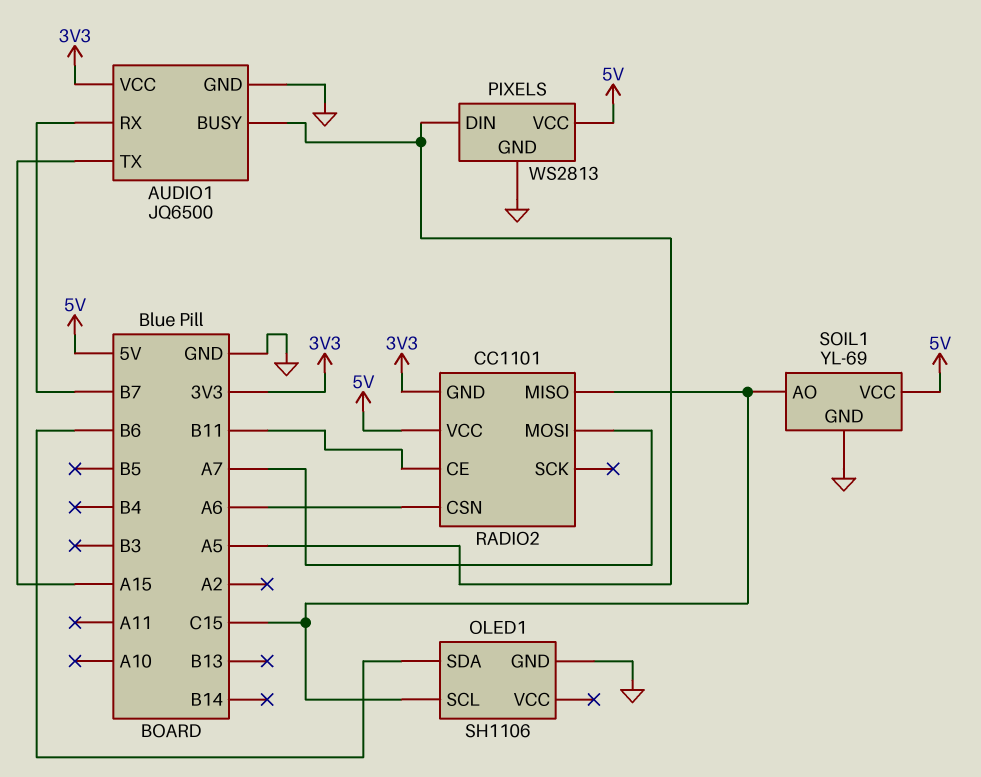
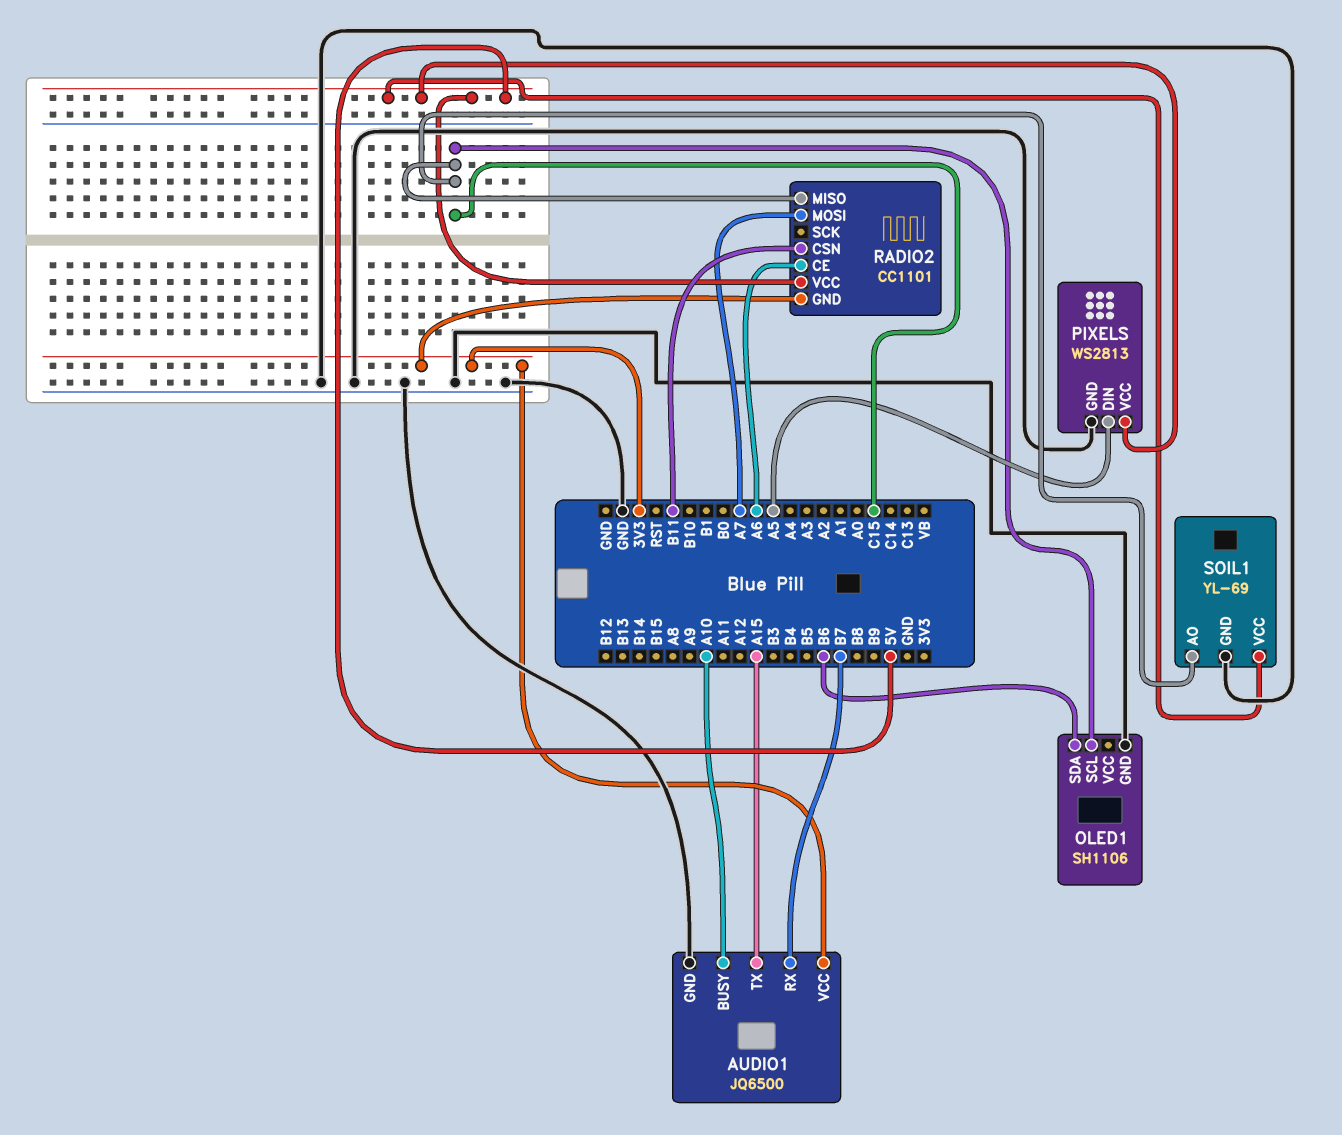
AUDIO1 pin BUSY: A5 -> A10
RADIO2 pin CE: B11 -> A6
RADIO2 pin CSN: A6 -> B11

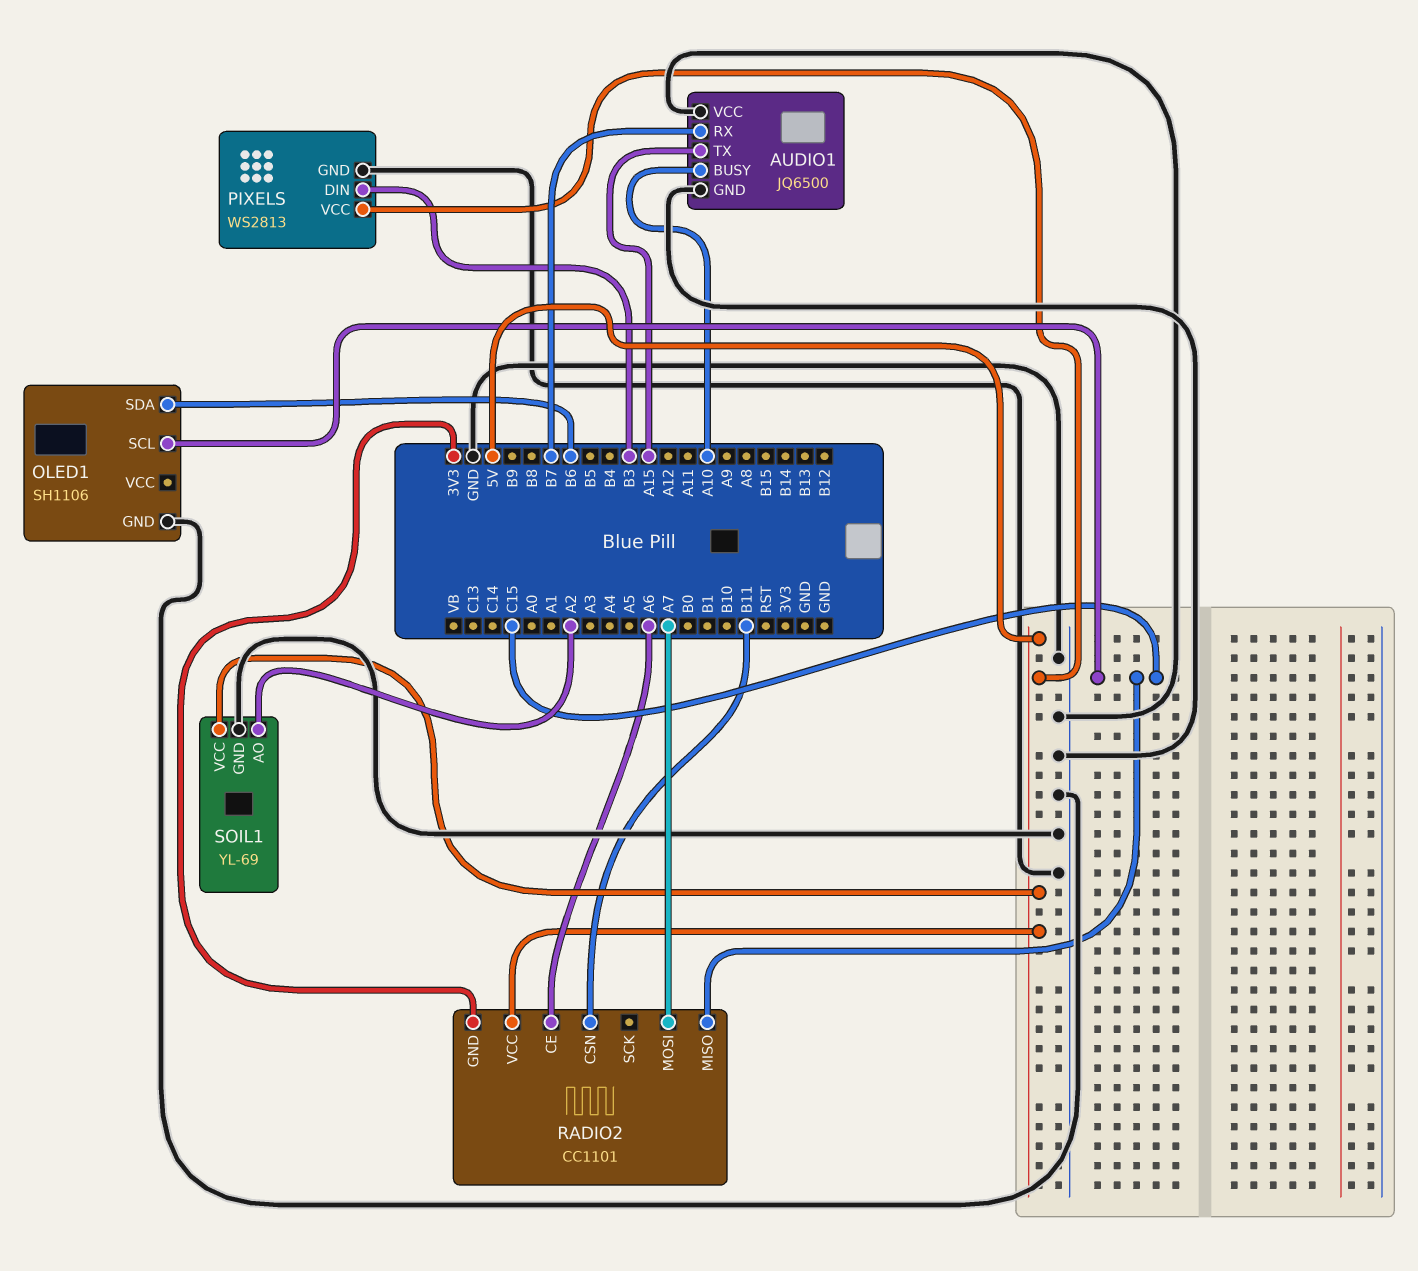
AUDIO1 pin VCC: 3V3 -> GND
PIXELS pin DIN: A5 -> B3
SOIL1 pin AO: C15 -> A2

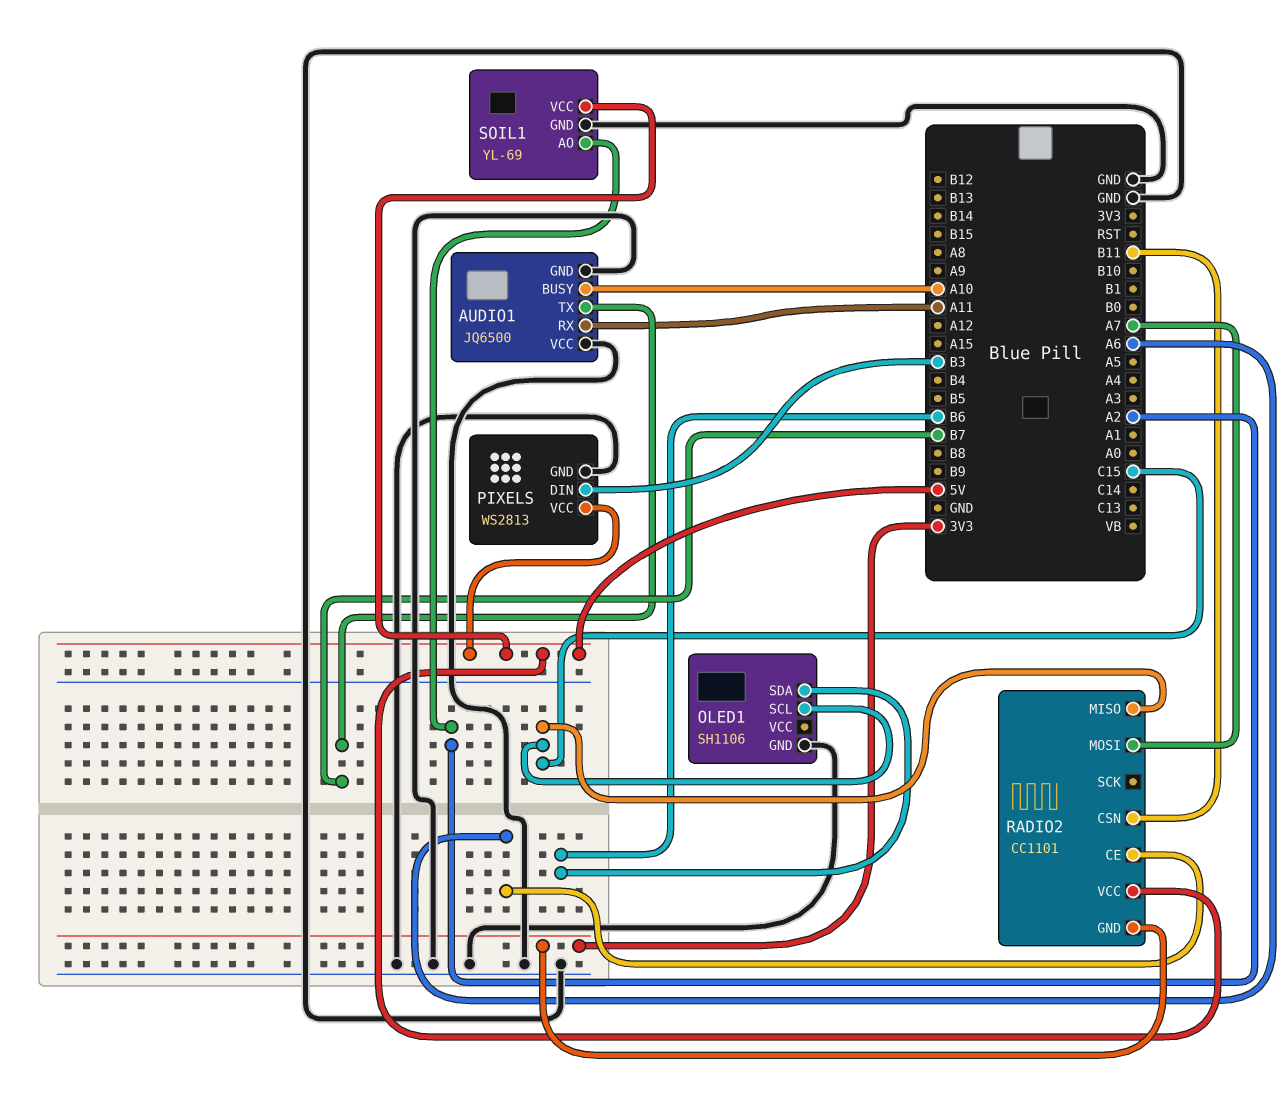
AUDIO1 pin RX: B7 -> A11
AUDIO1 pin TX: A15 -> B7

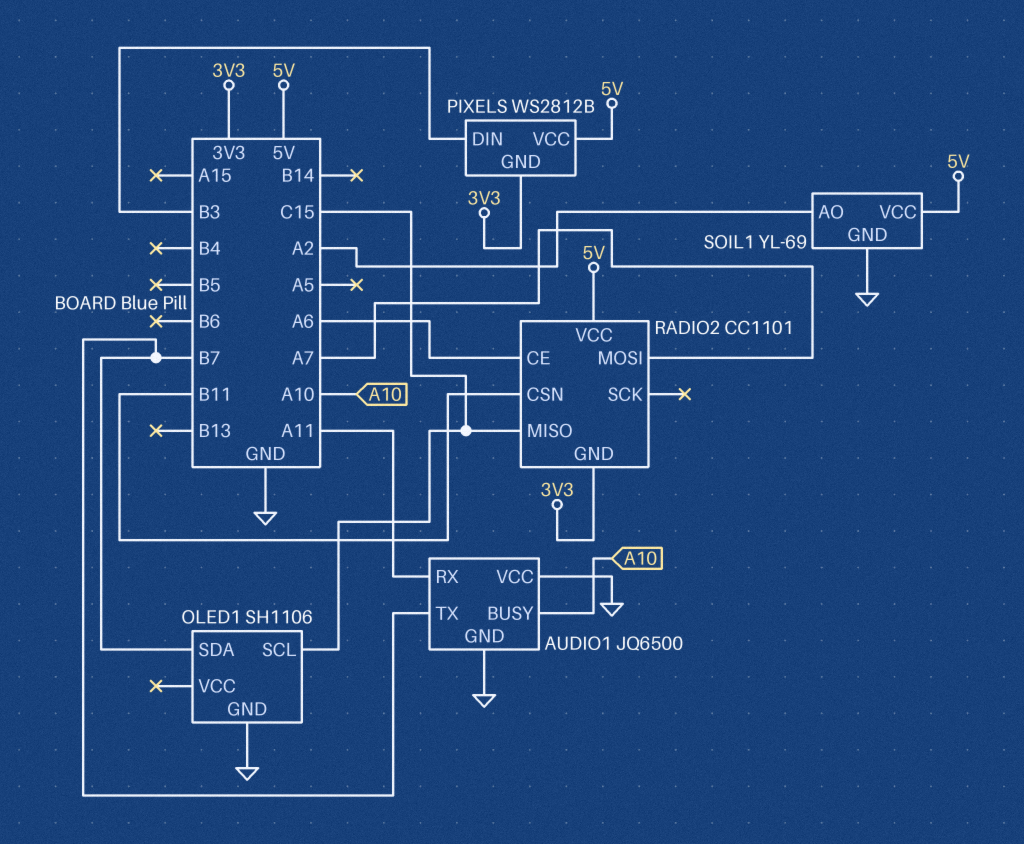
OLED1 pin SDA: B6 -> B7
PIXELS: WS2813 -> WS2812B
PIXELS pin GND: GND -> 3V3

